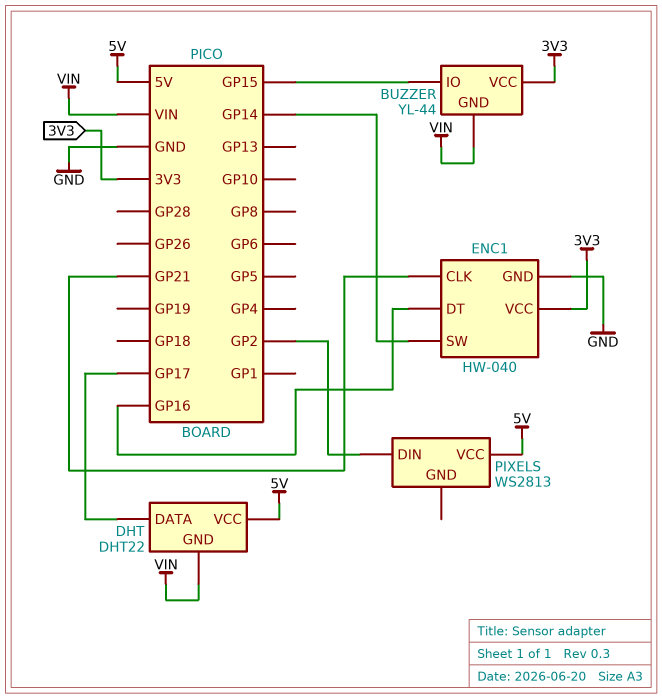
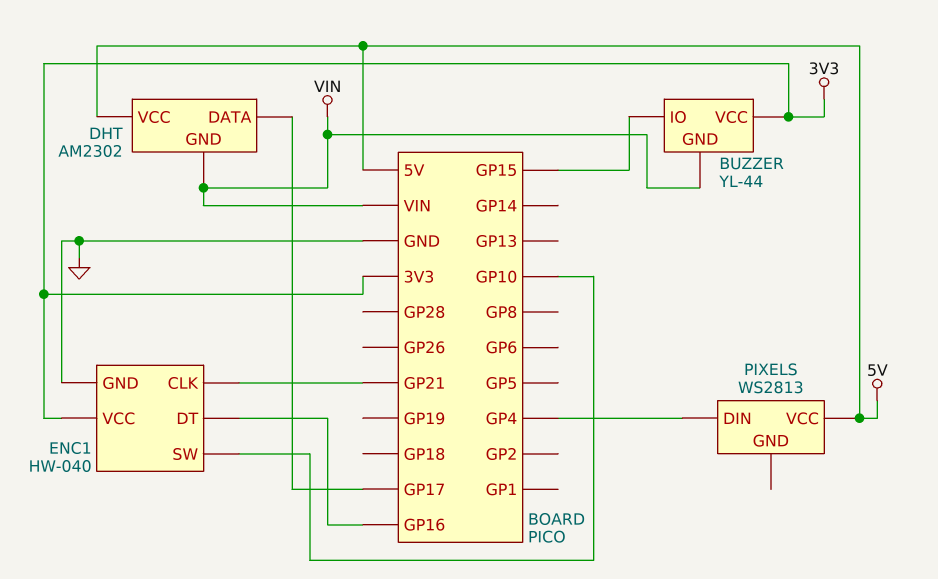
DHT: DHT22 -> AM2302
ENC1 pin SW: GP14 -> GP10
PIXELS pin DIN: GP2 -> GP4

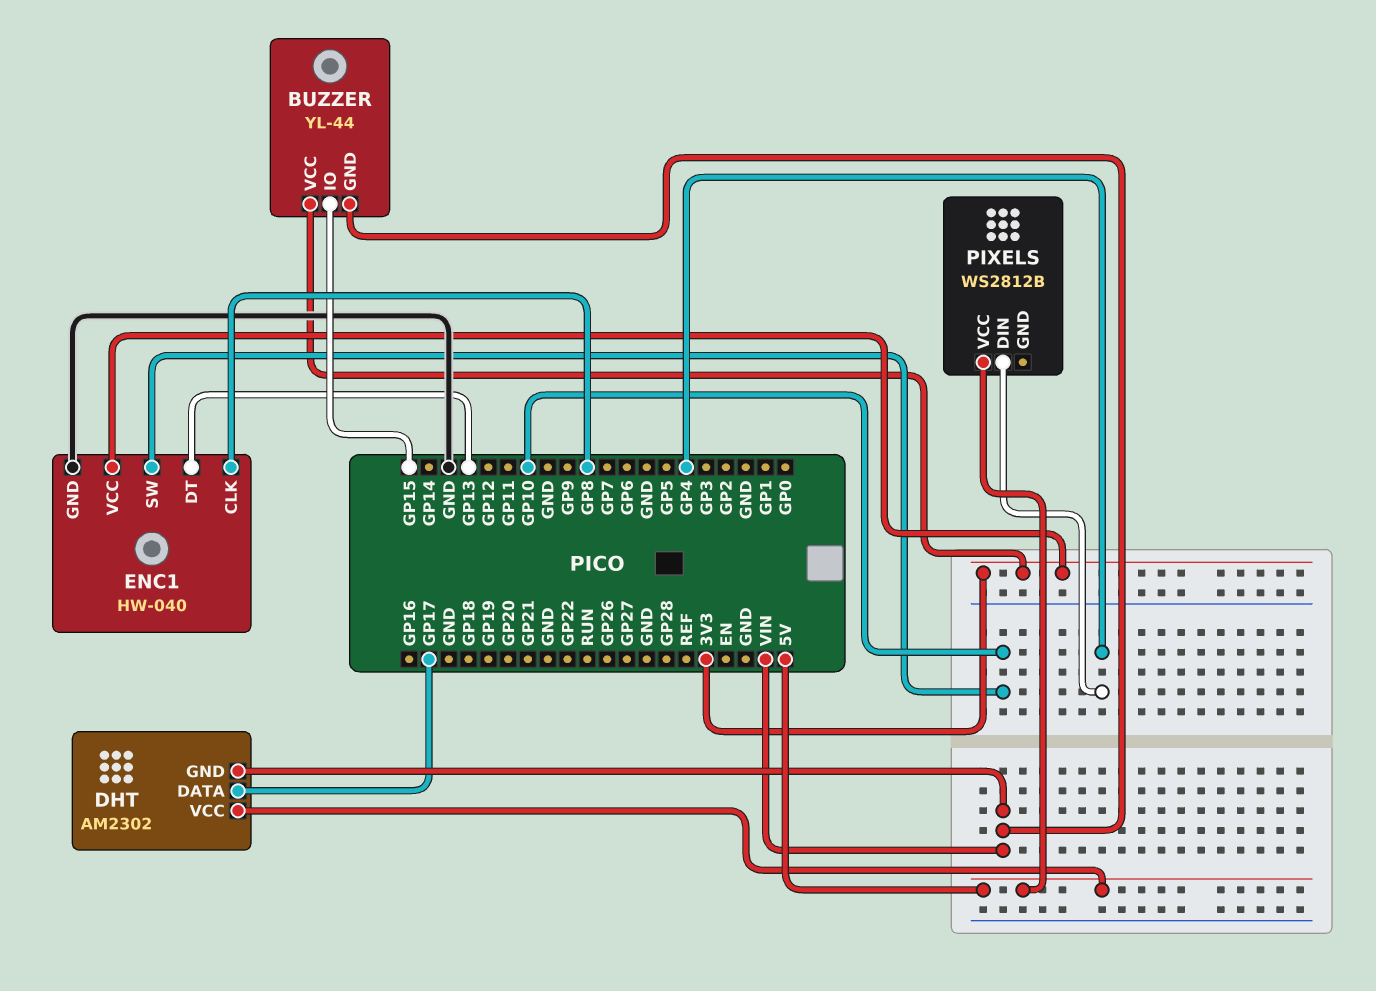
ENC1 pin CLK: GP21 -> GP8
ENC1 pin DT: GP16 -> GP13
PIXELS: WS2813 -> WS2812B

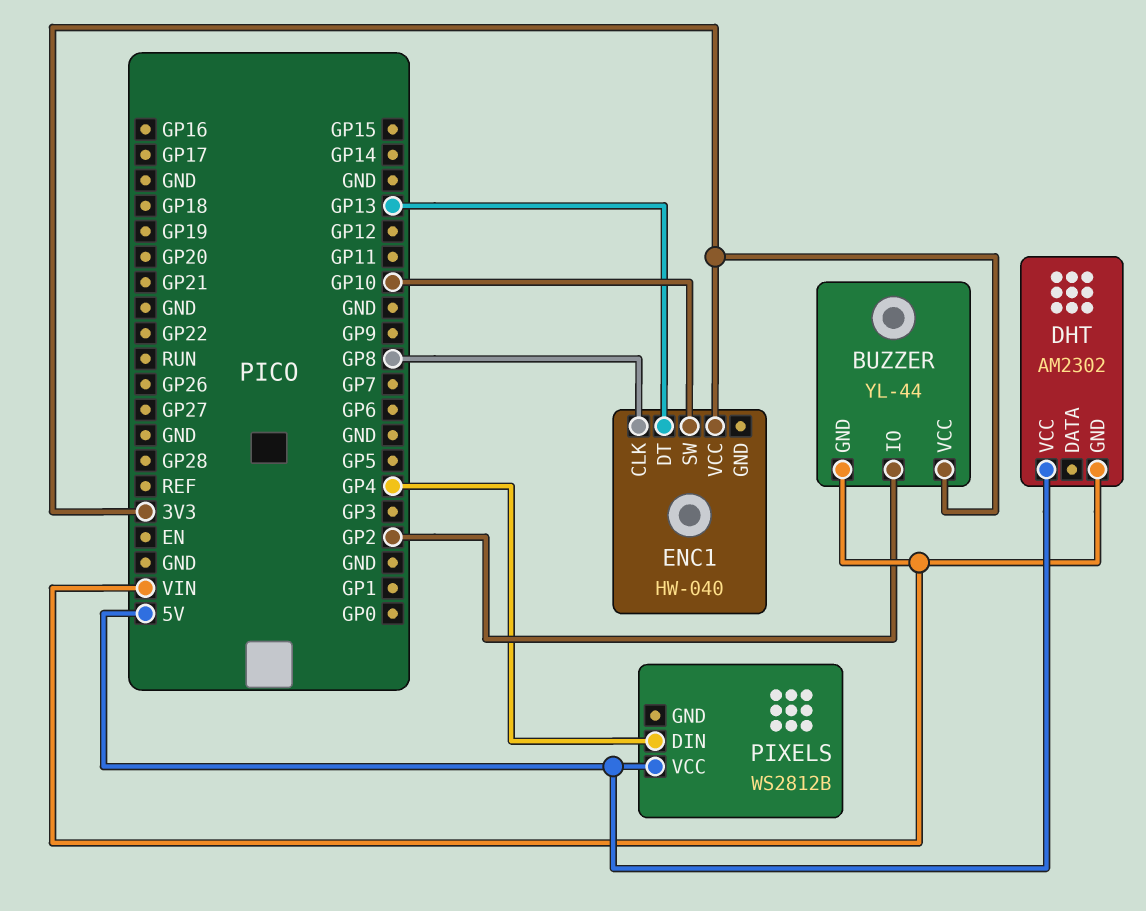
BUZZER pin IO: GP15 -> GP2
DHT pin DATA: GP17 -> none
ENC1 pin GND: GND -> none

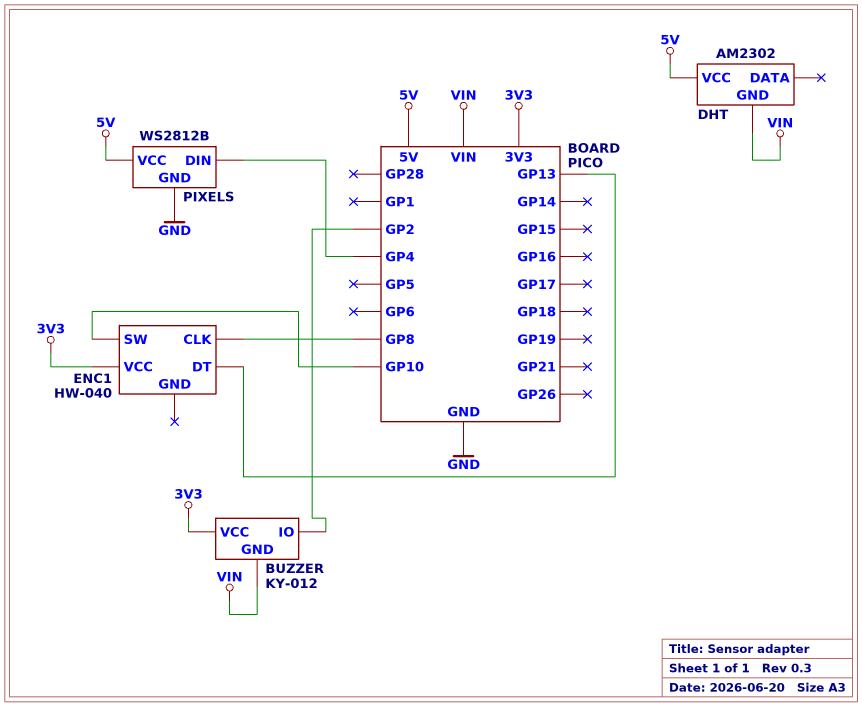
BUZZER: YL-44 -> KY-012
PIXELS pin GND: none -> GND

